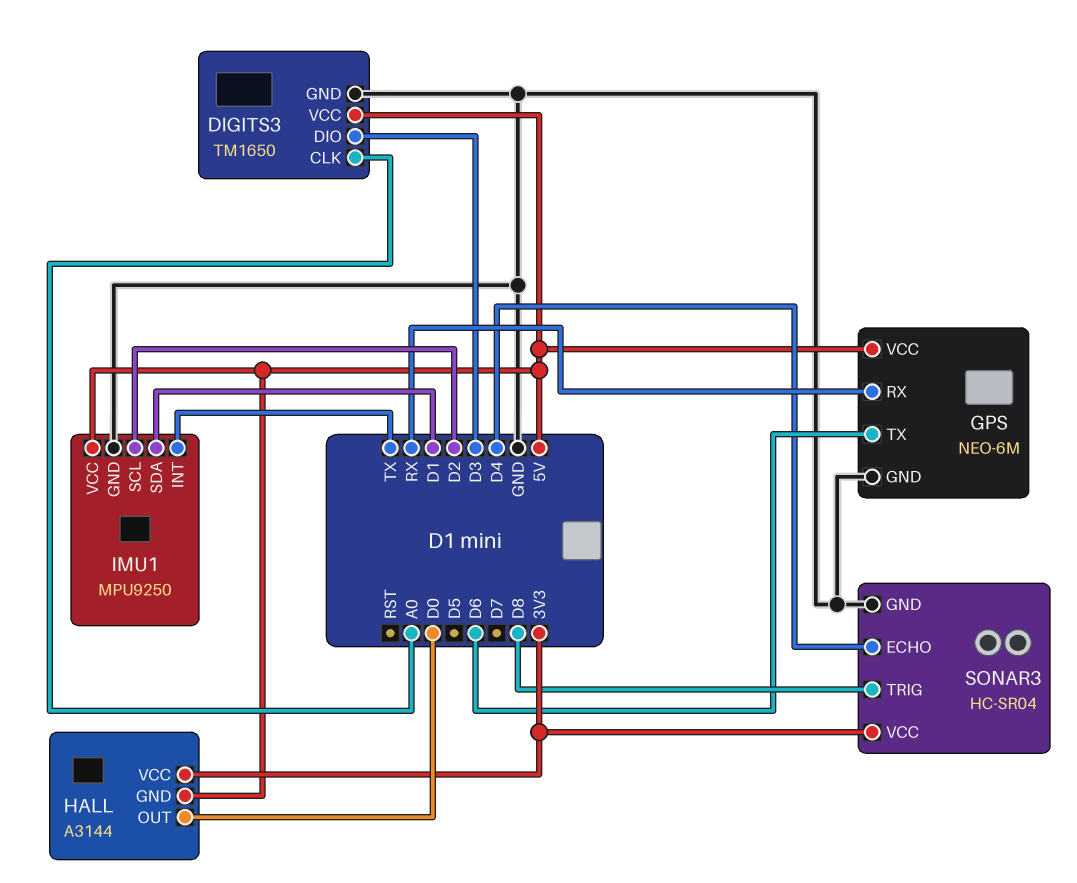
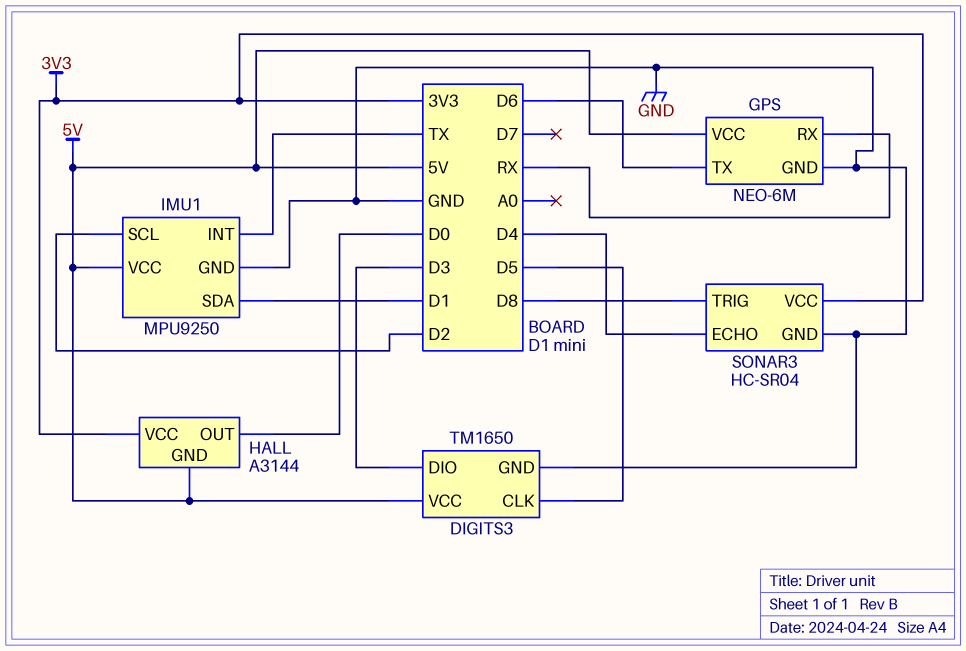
DIGITS3 pin CLK: A0 -> D5

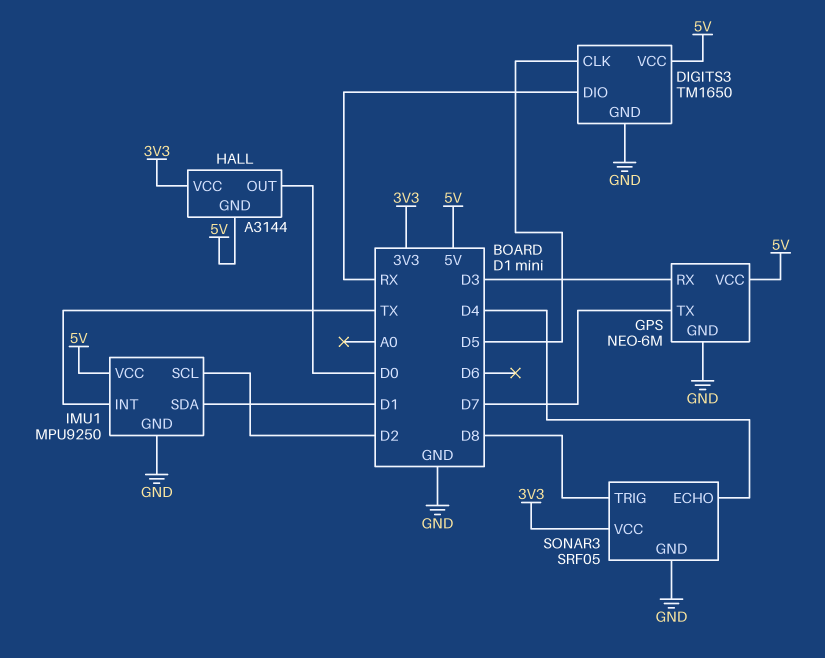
DIGITS3 pin DIO: D3 -> RX
GPS pin RX: RX -> D3
GPS pin TX: D6 -> D7
SONAR3: HC-SR04 -> SRF05

